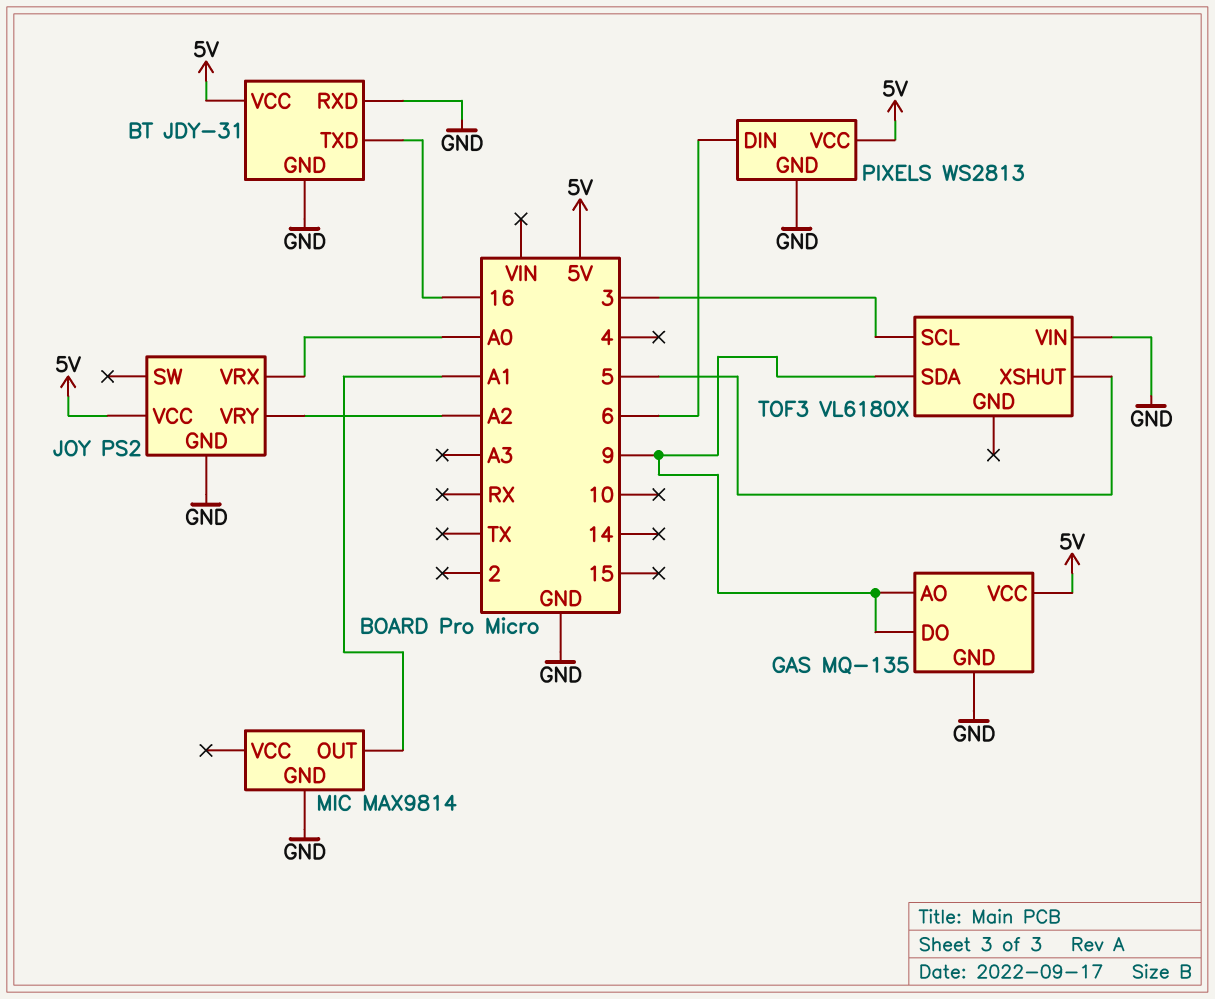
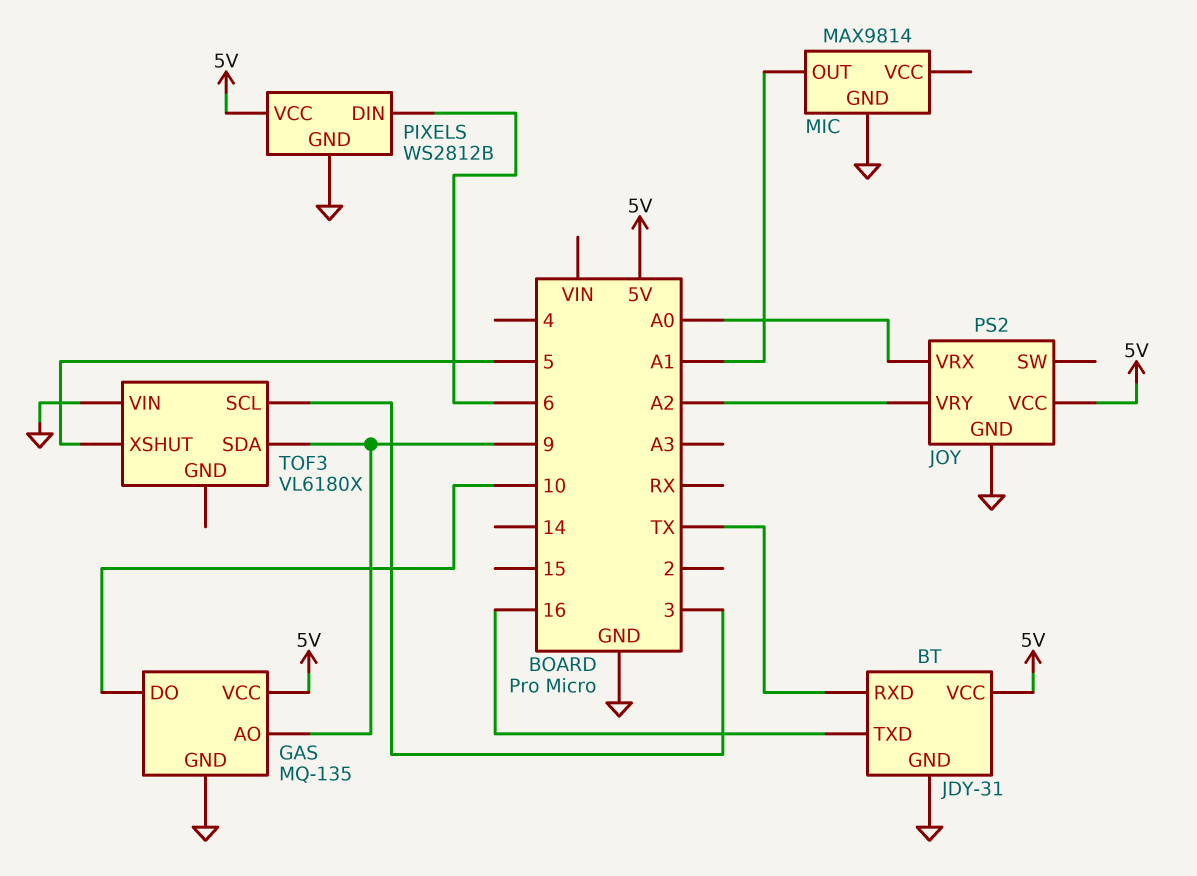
BT pin RXD: GND -> TX
GAS pin DO: 9 -> 10
PIXELS: WS2813 -> WS2812B

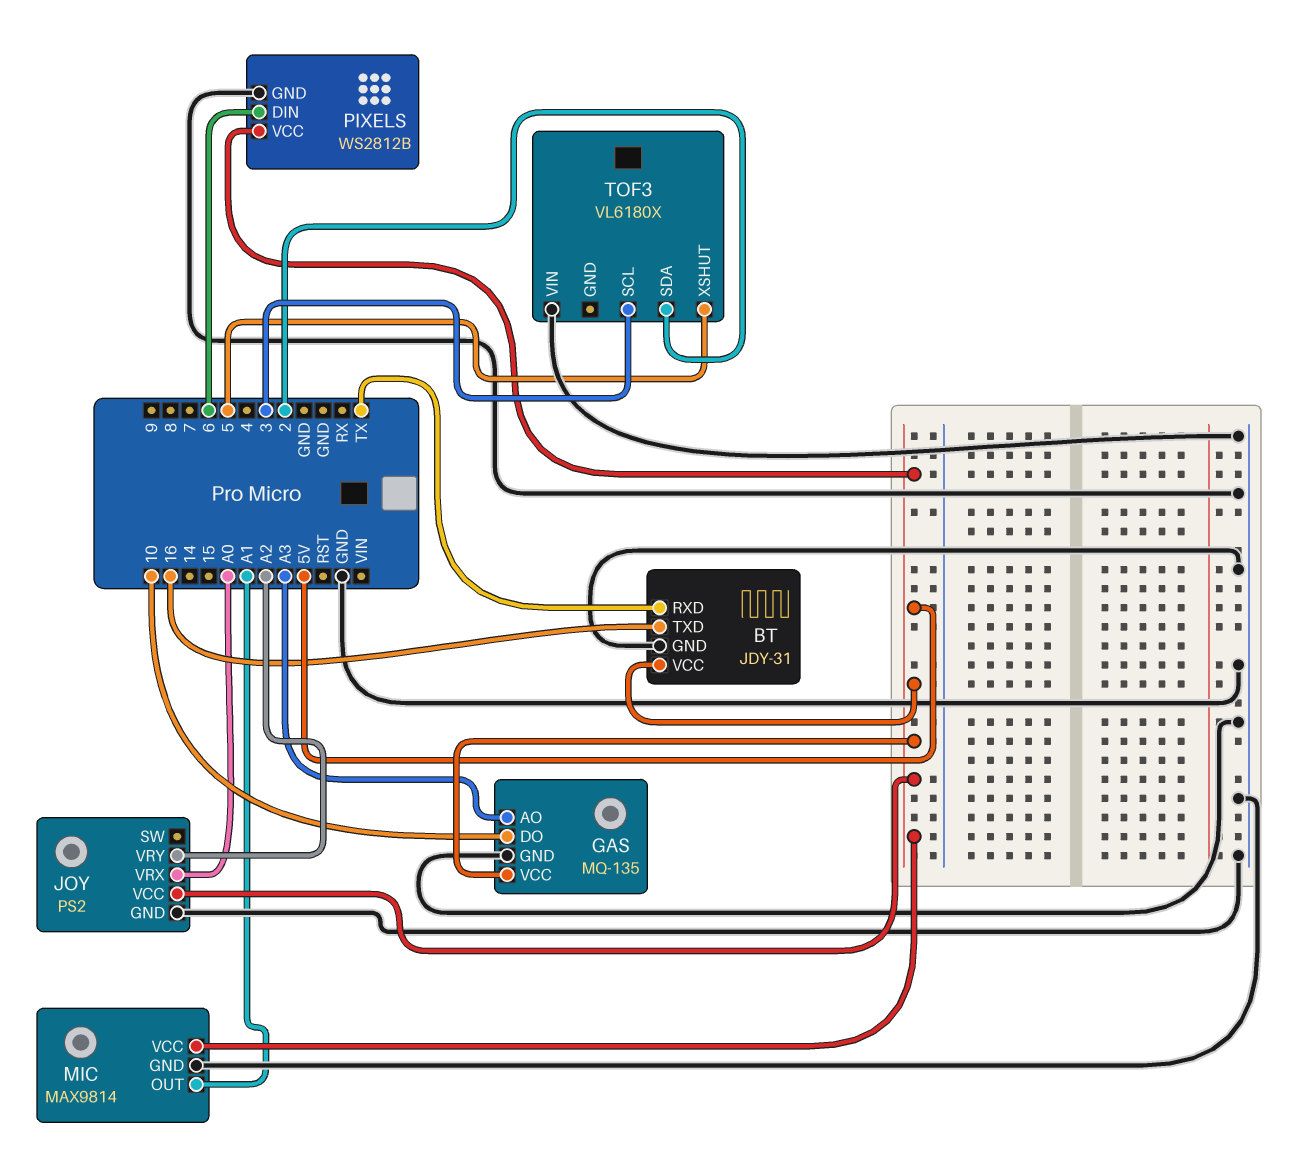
GAS pin AO: 9 -> A3
MIC pin VCC: none -> 5V
TOF3 pin SDA: 9 -> 2

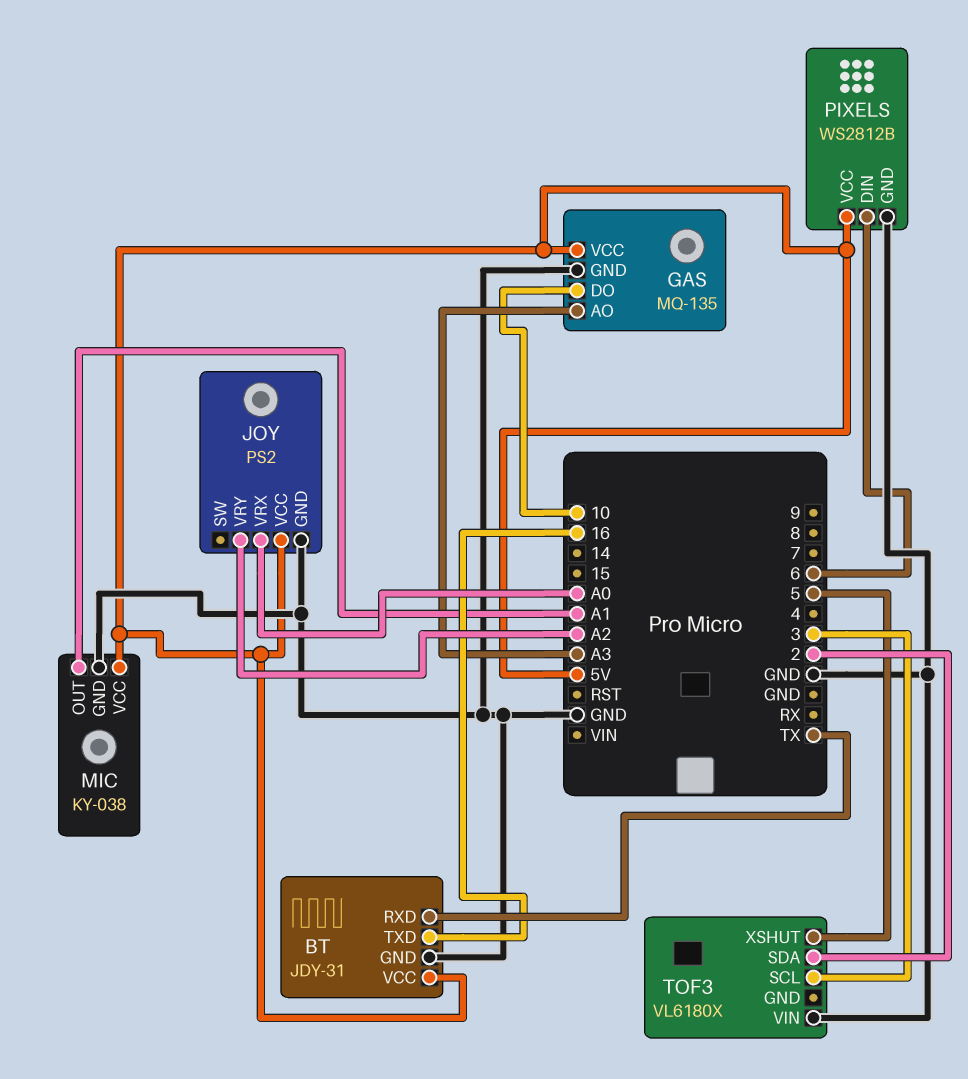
MIC: MAX9814 -> KY-038

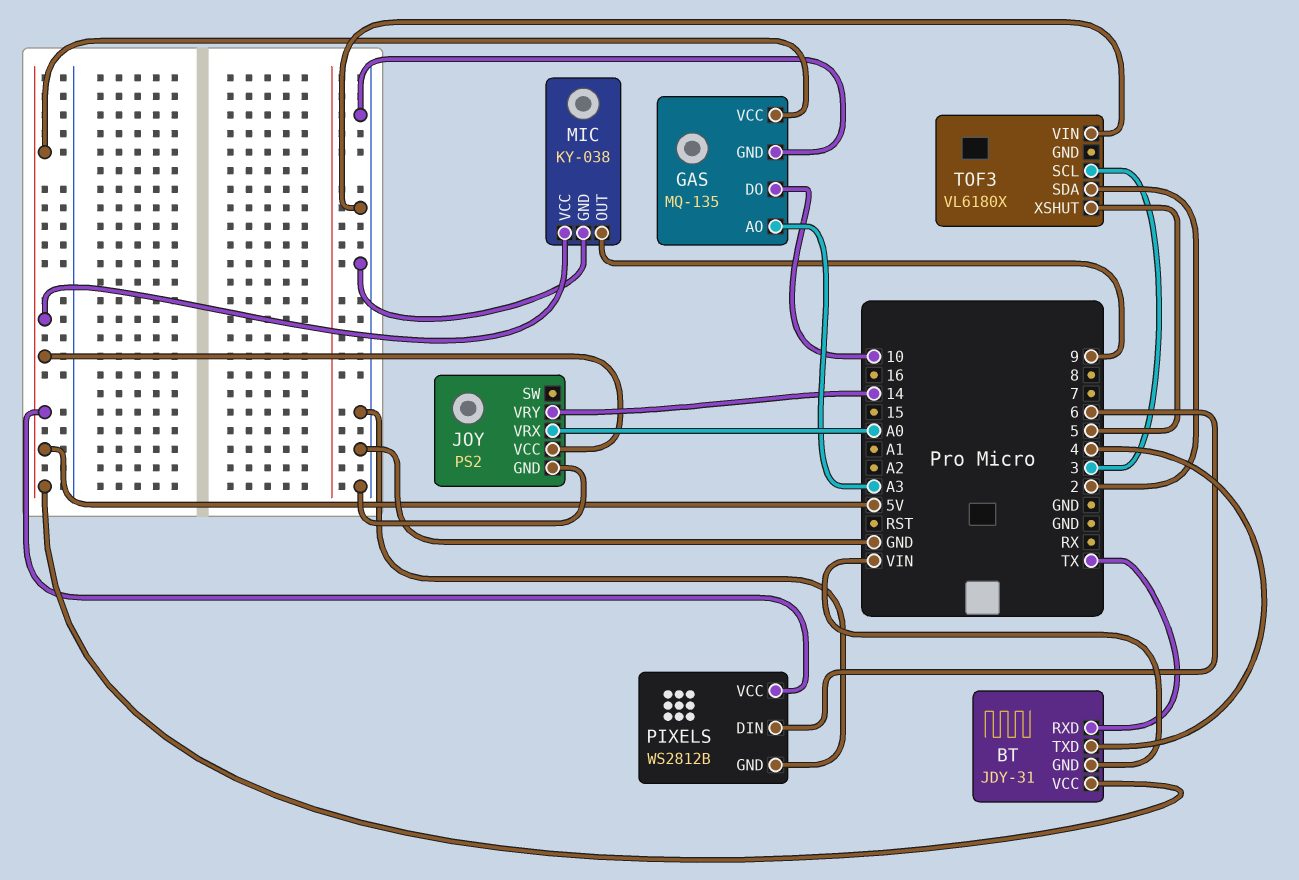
BT pin GND: GND -> VIN
BT pin TXD: 16 -> 4
JOY pin VRY: A2 -> 14
MIC pin OUT: A1 -> 9

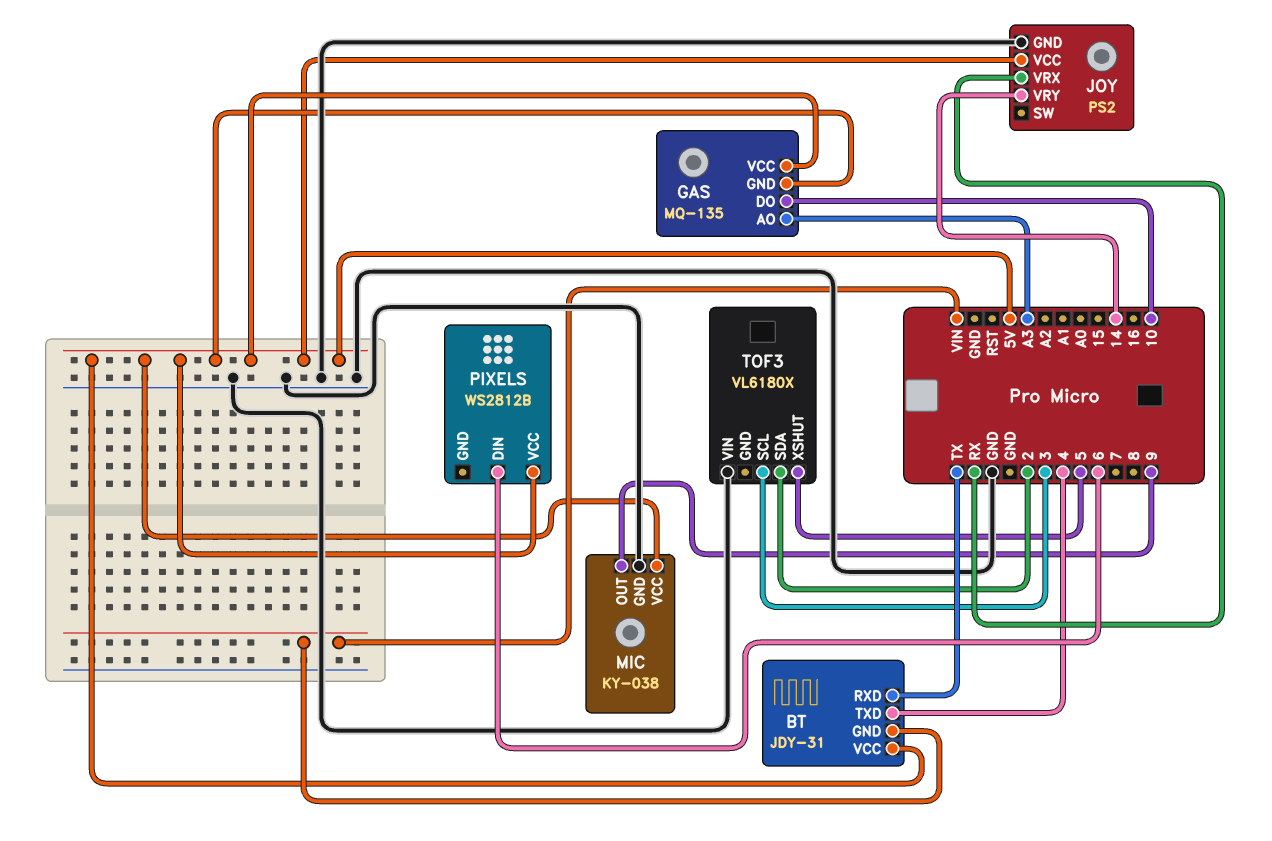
GAS pin GND: GND -> 5V
JOY pin VRX: A0 -> RX
PIXELS pin GND: GND -> none

